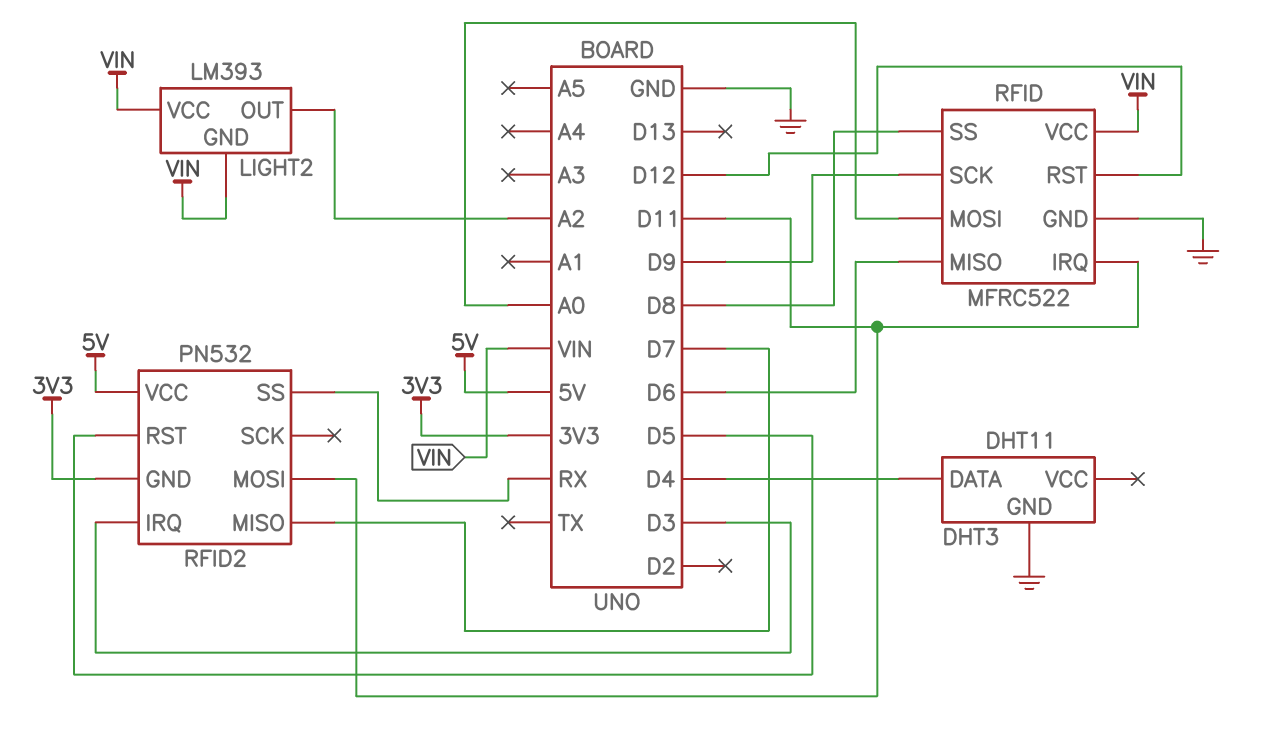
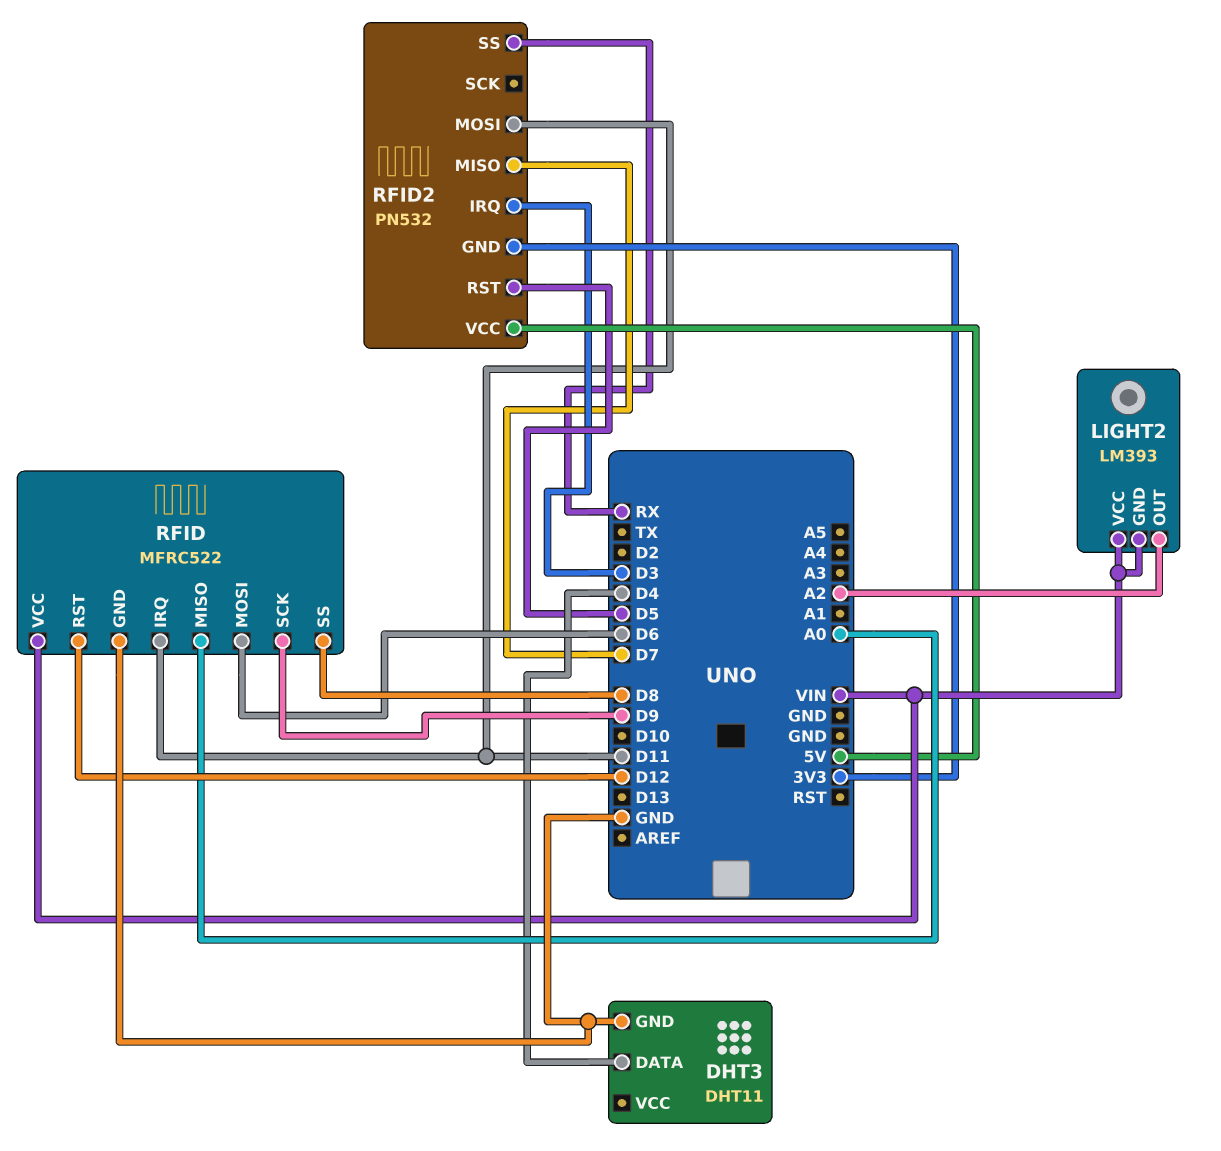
RFID pin MISO: D6 -> A0
RFID pin MOSI: A0 -> D6

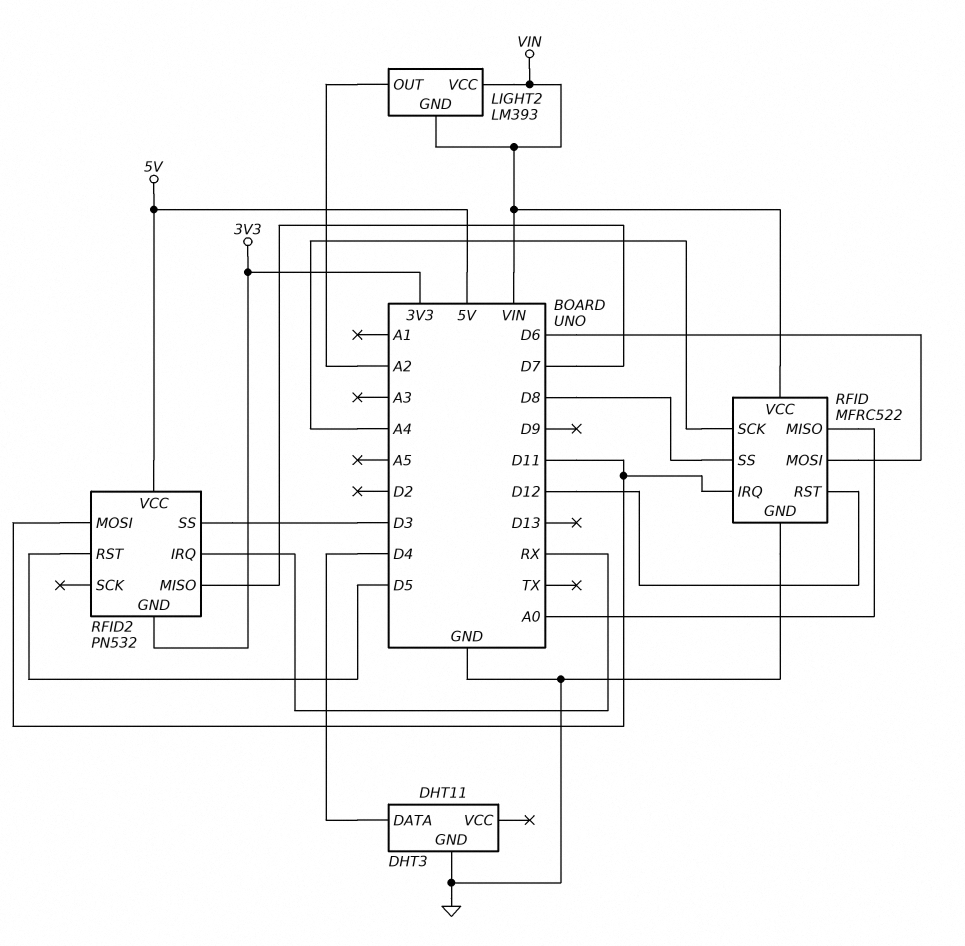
RFID pin SCK: D9 -> A4
RFID2 pin IRQ: D3 -> RX
RFID2 pin SS: RX -> D3

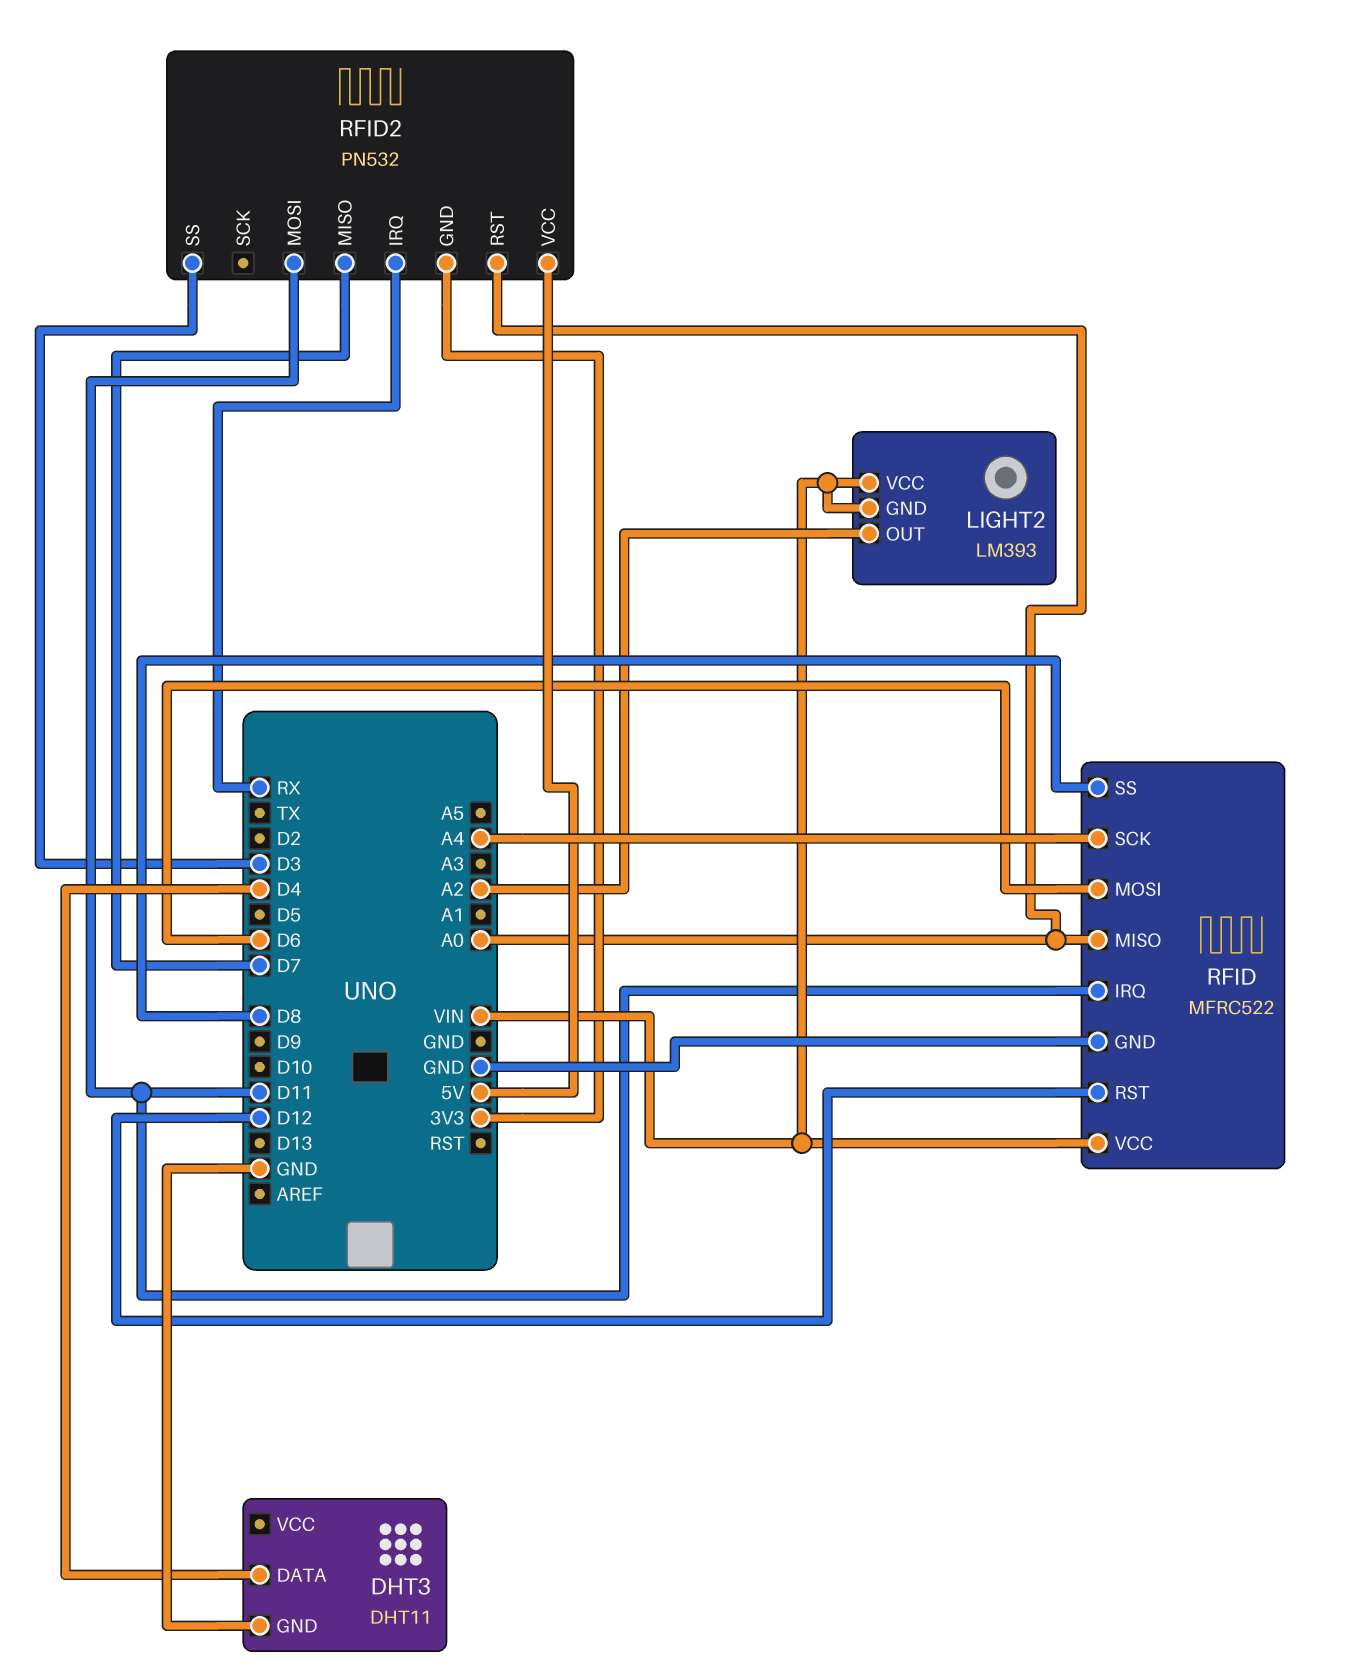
RFID2 pin RST: D5 -> A0

